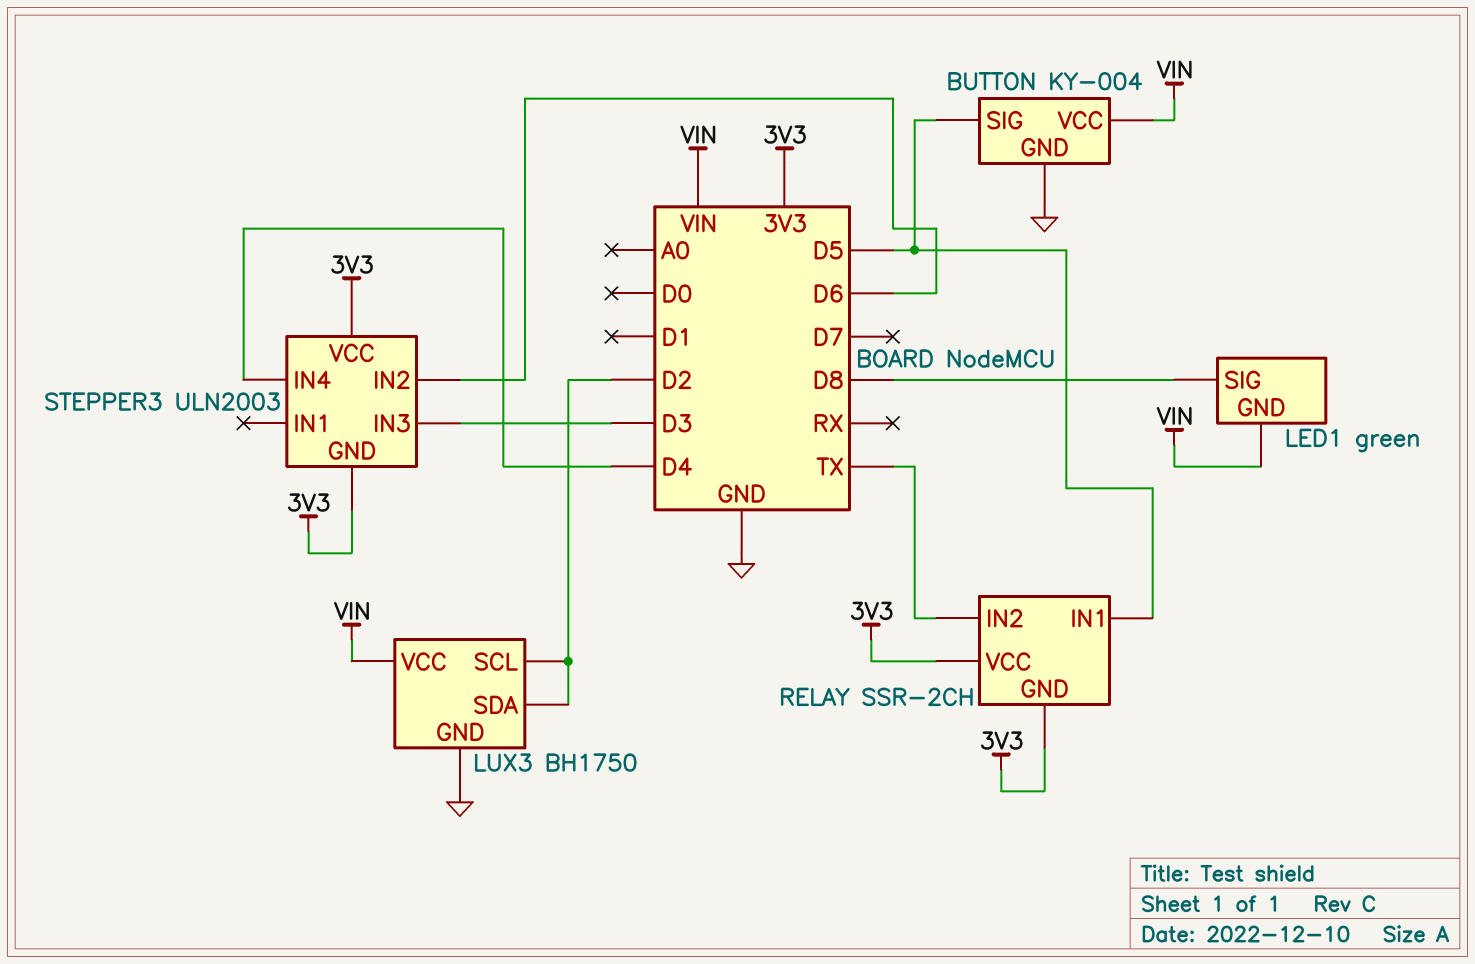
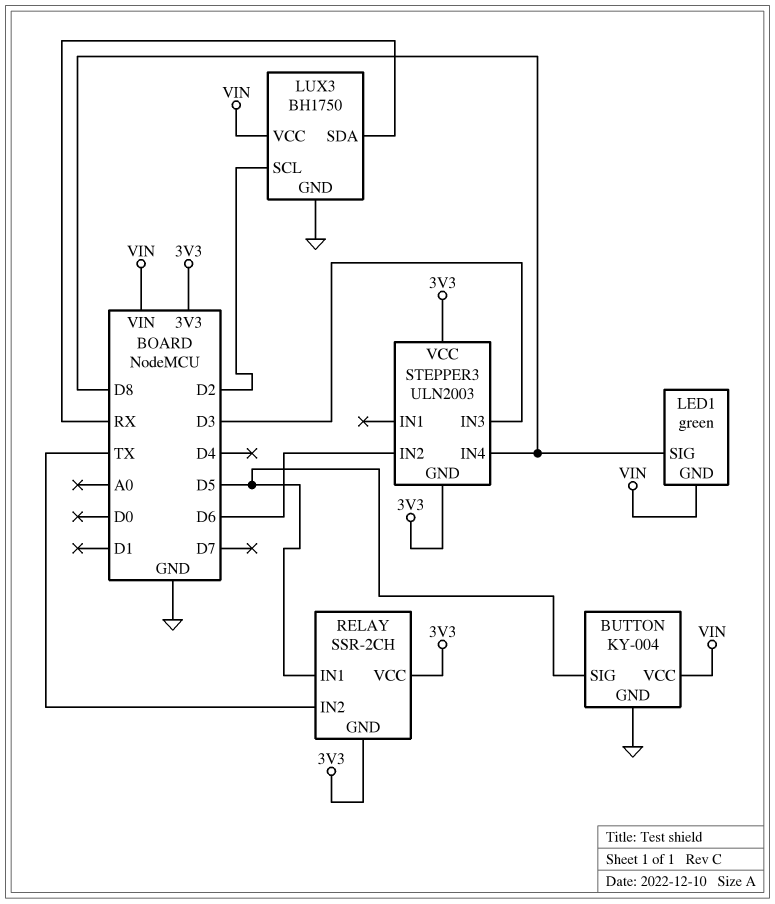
LUX3 pin SDA: D2 -> RX
STEPPER3 pin IN4: D4 -> D8

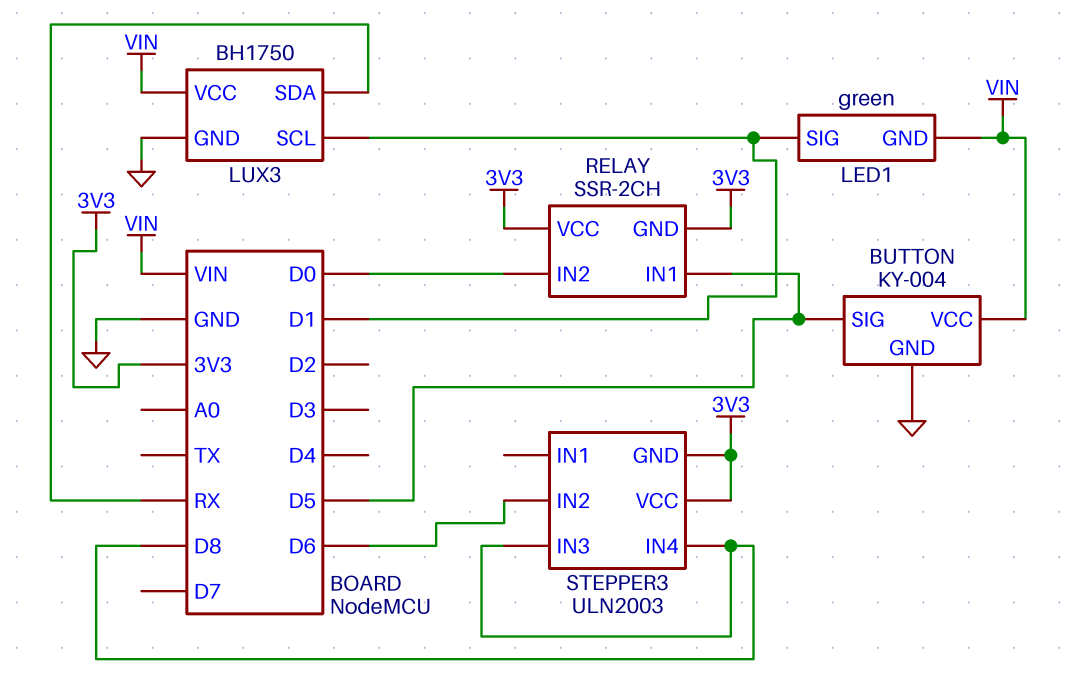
LED1 pin SIG: D8 -> D1
LUX3 pin SCL: D2 -> D1
RELAY pin IN2: TX -> D0
STEPPER3 pin IN3: D3 -> D8

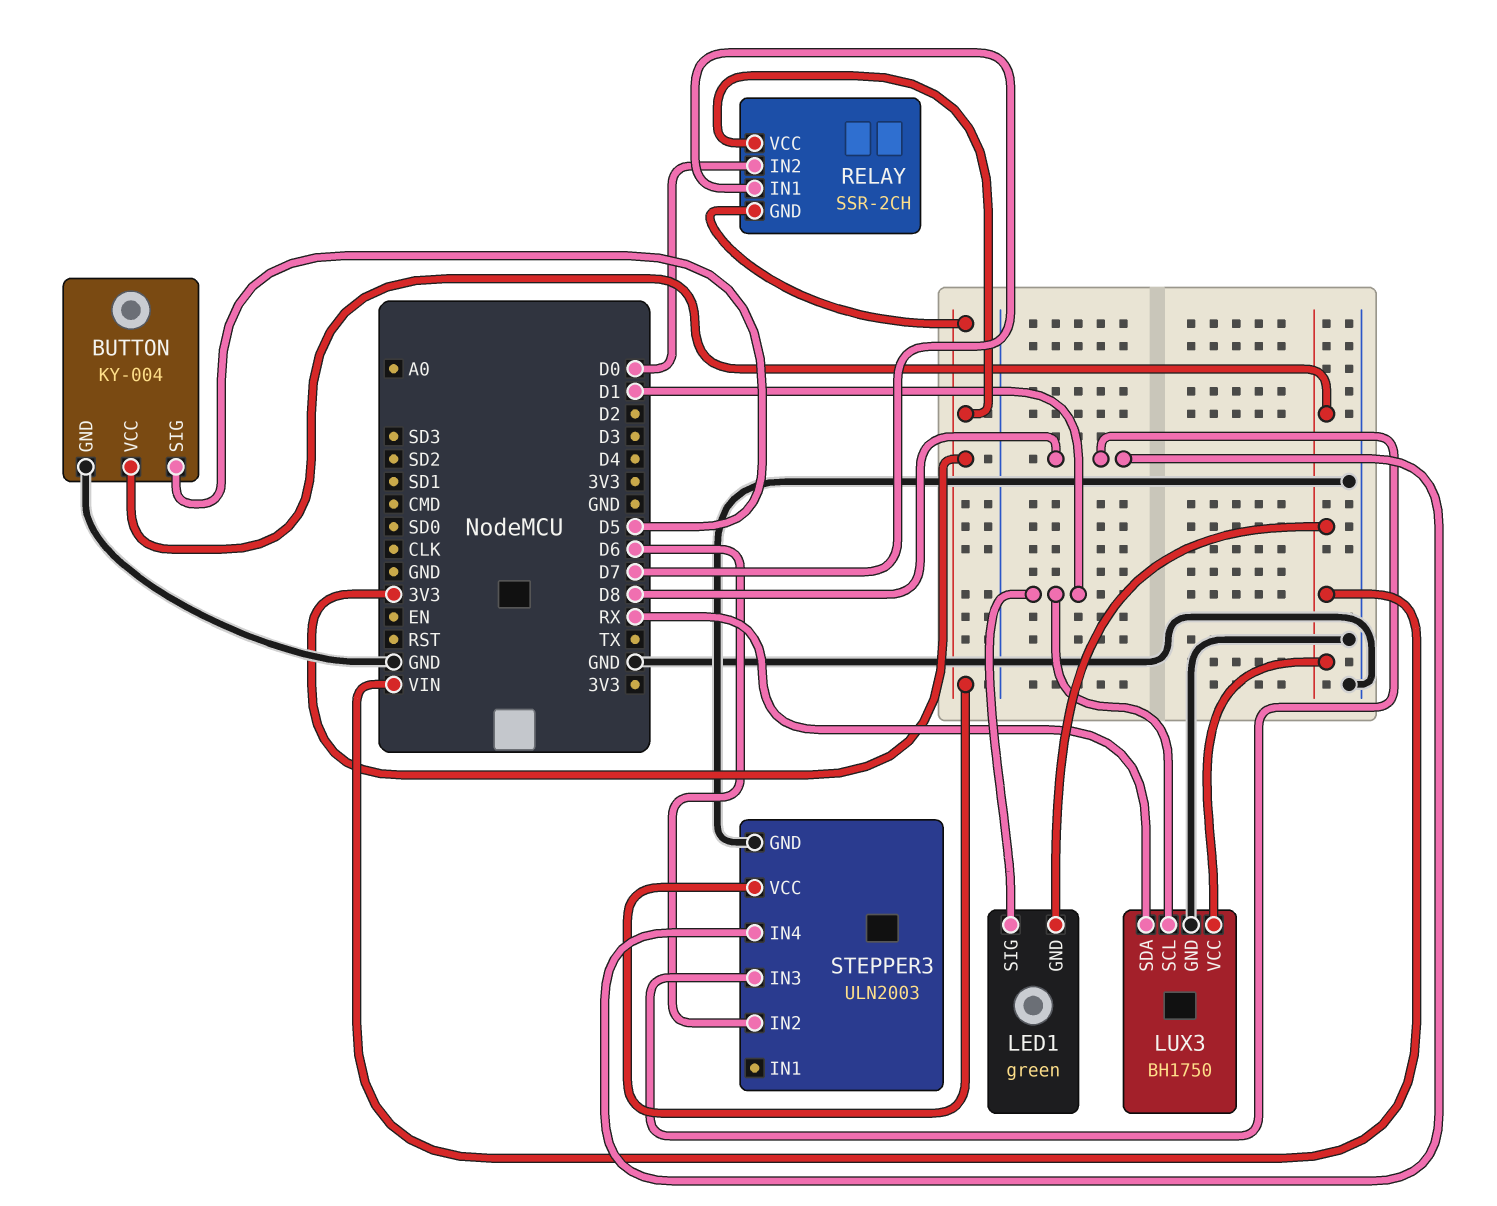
RELAY pin IN1: D5 -> D7
STEPPER3 pin GND: 3V3 -> GND

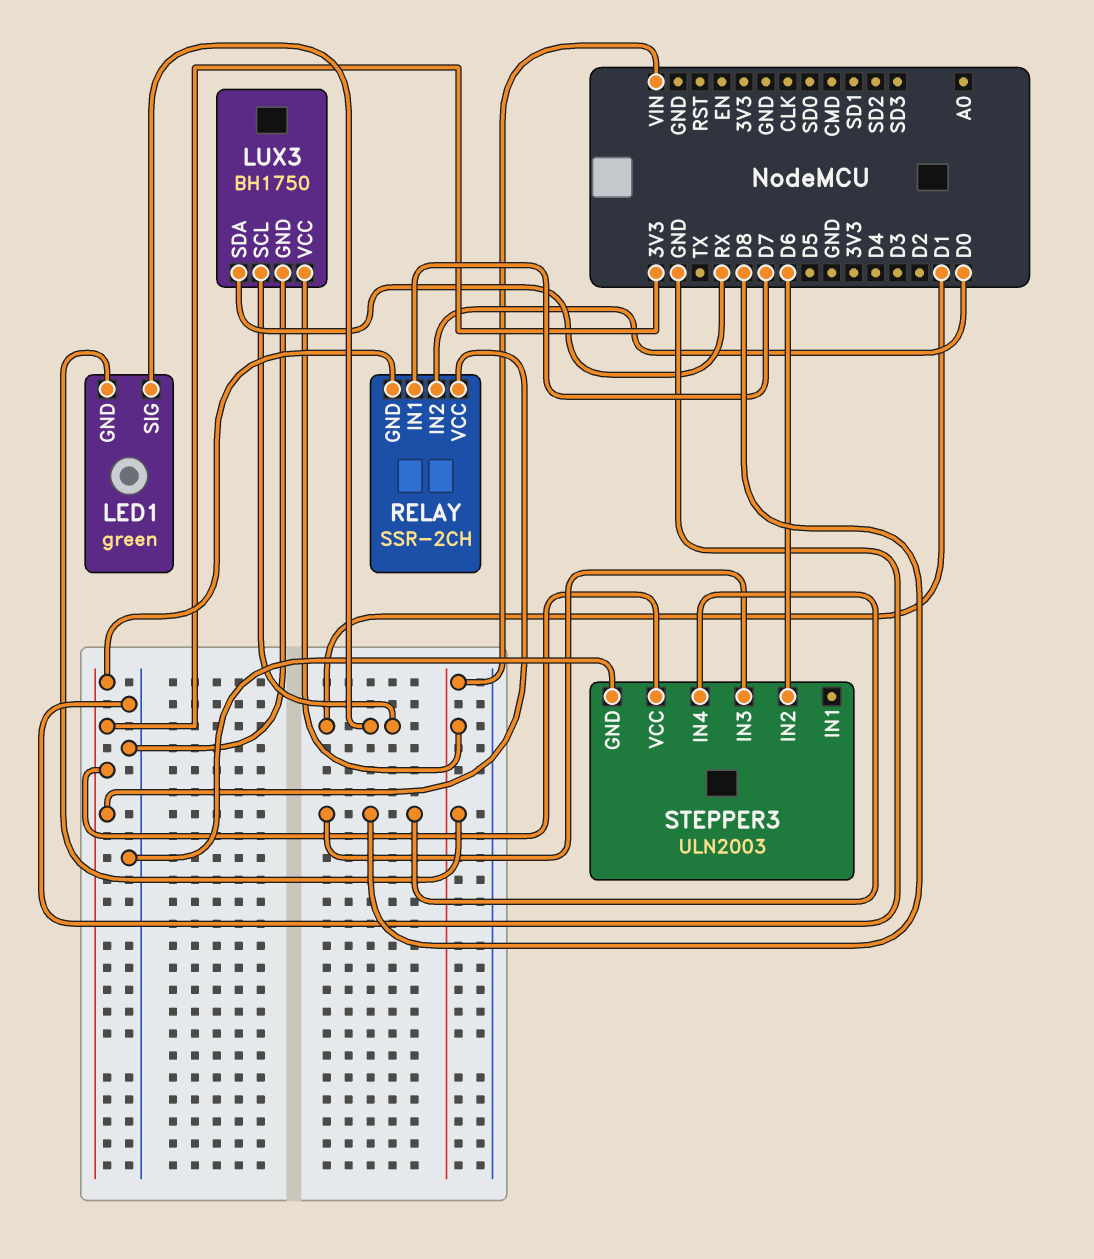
BUTTON: KY-004 -> none
BUTTON pin GND: GND -> none
BUTTON pin SIG: D5 -> none
BUTTON pin VCC: VIN -> none

